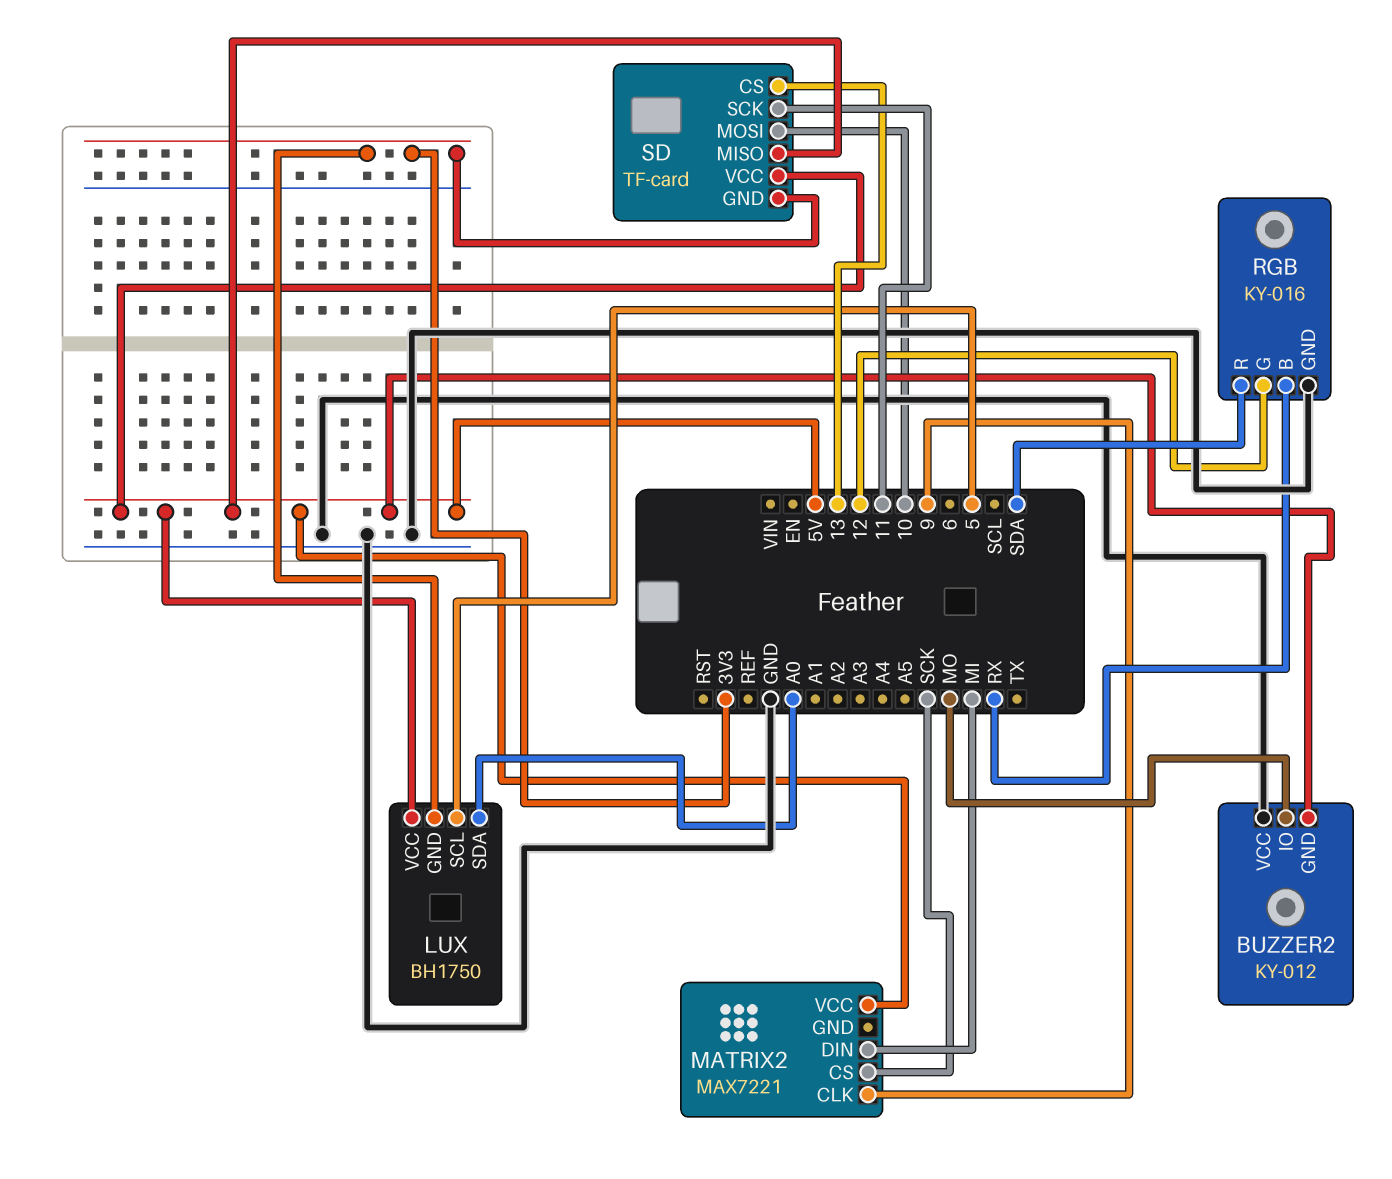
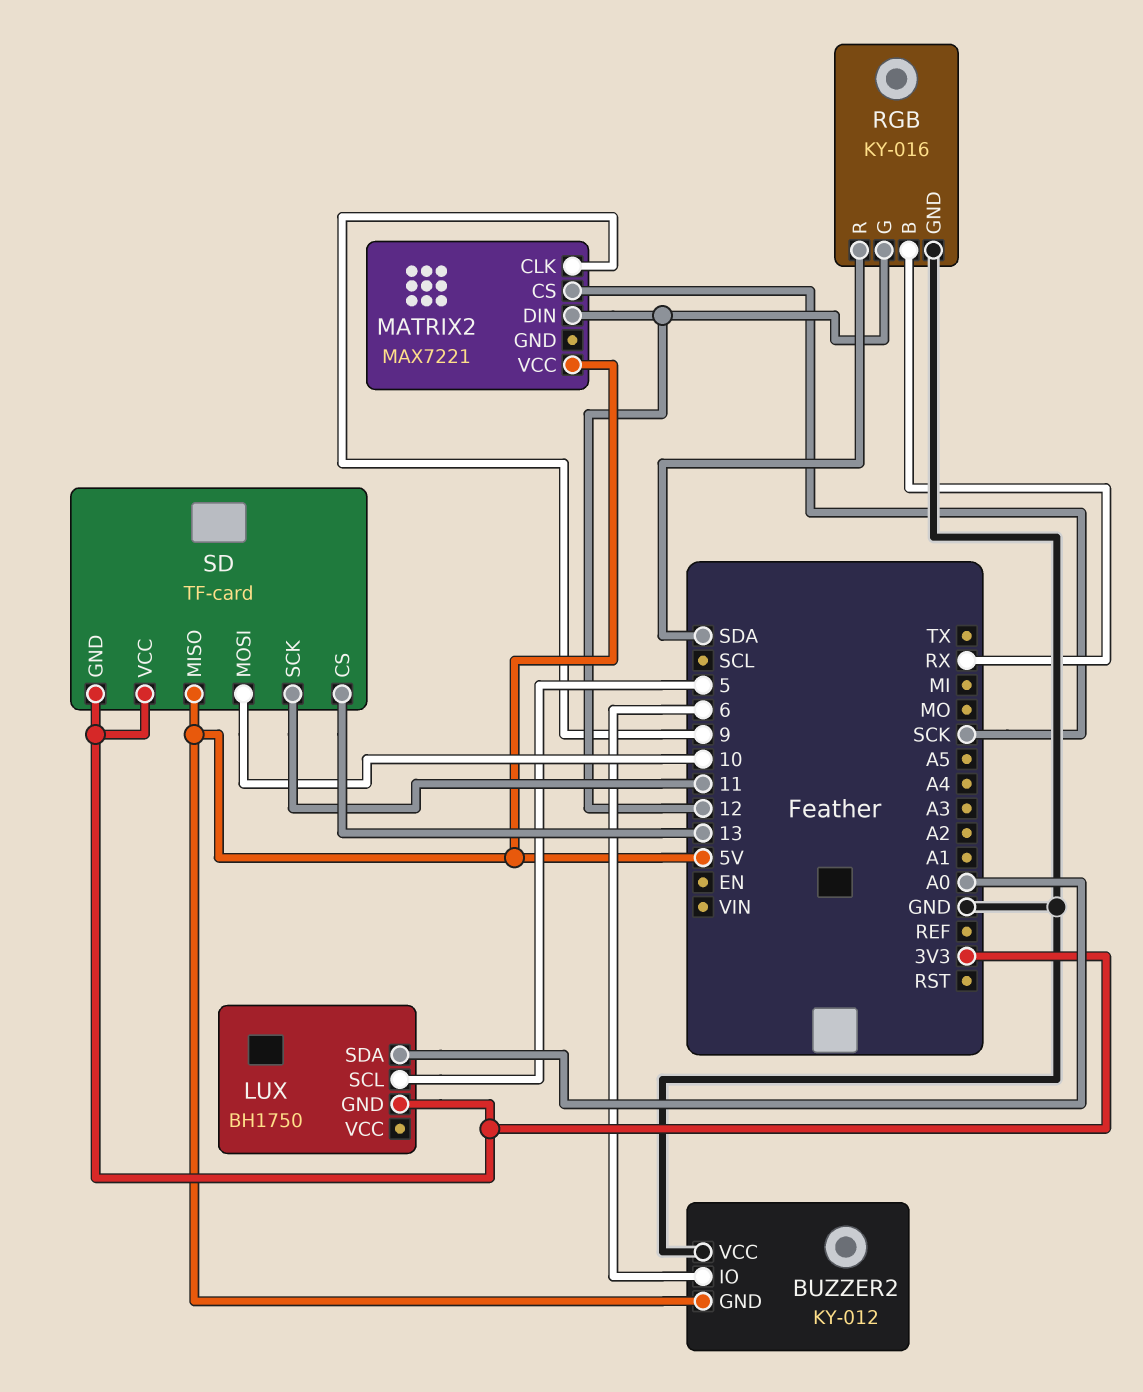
BUZZER2 pin IO: MO -> 6
LUX pin VCC: 5V -> none
MATRIX2 pin DIN: MI -> 12
SD pin VCC: 5V -> 3V3

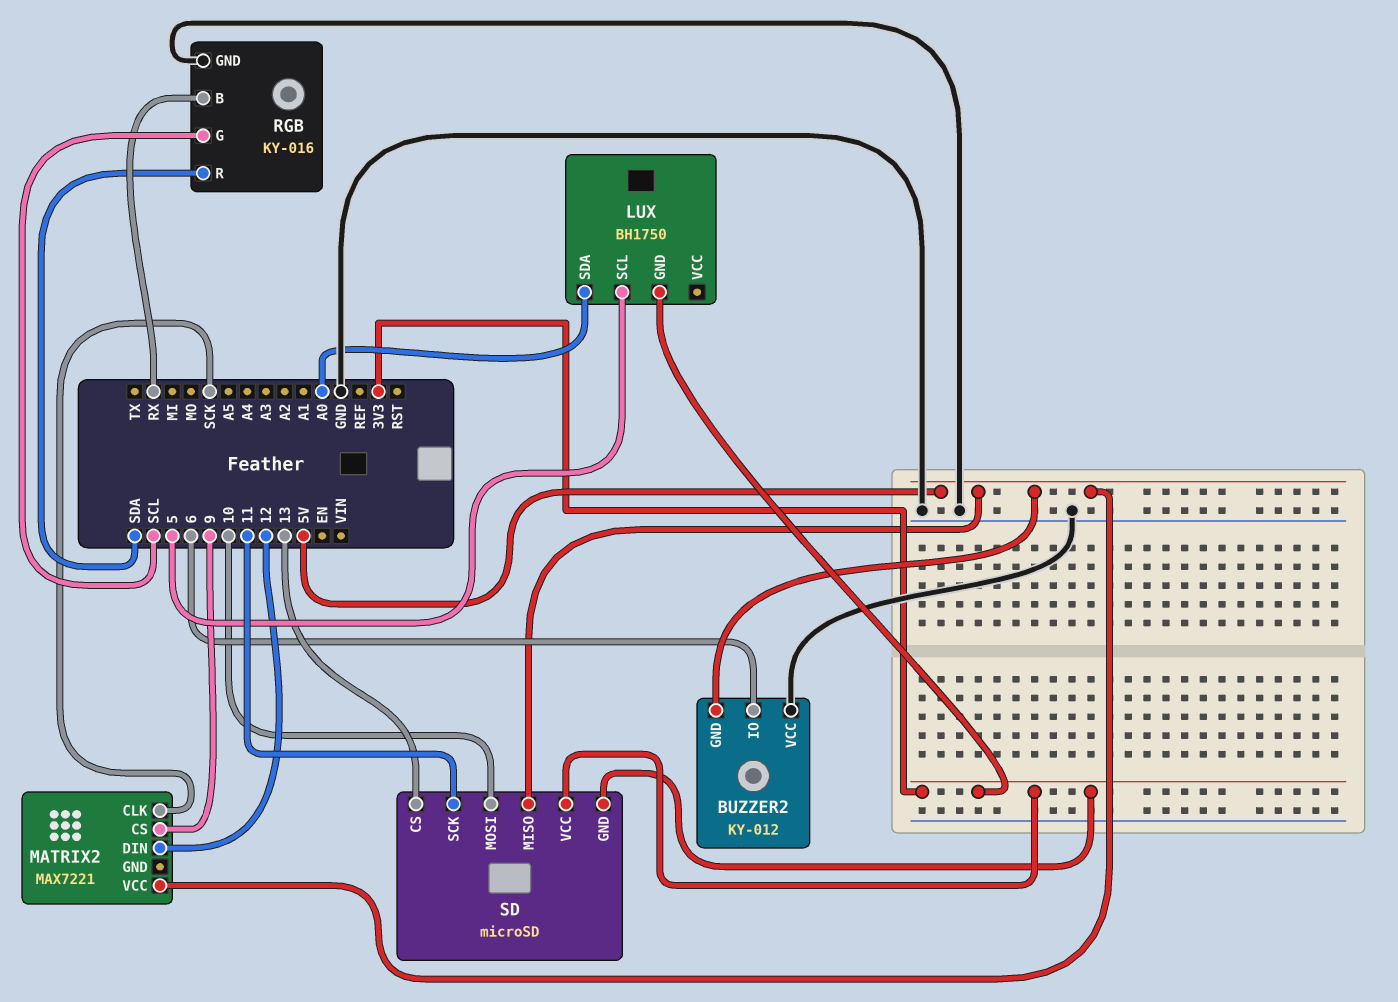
MATRIX2 pin CLK: 9 -> SCK
MATRIX2 pin CS: SCK -> 9
RGB pin G: 12 -> SCL
SD: TF-card -> microSD

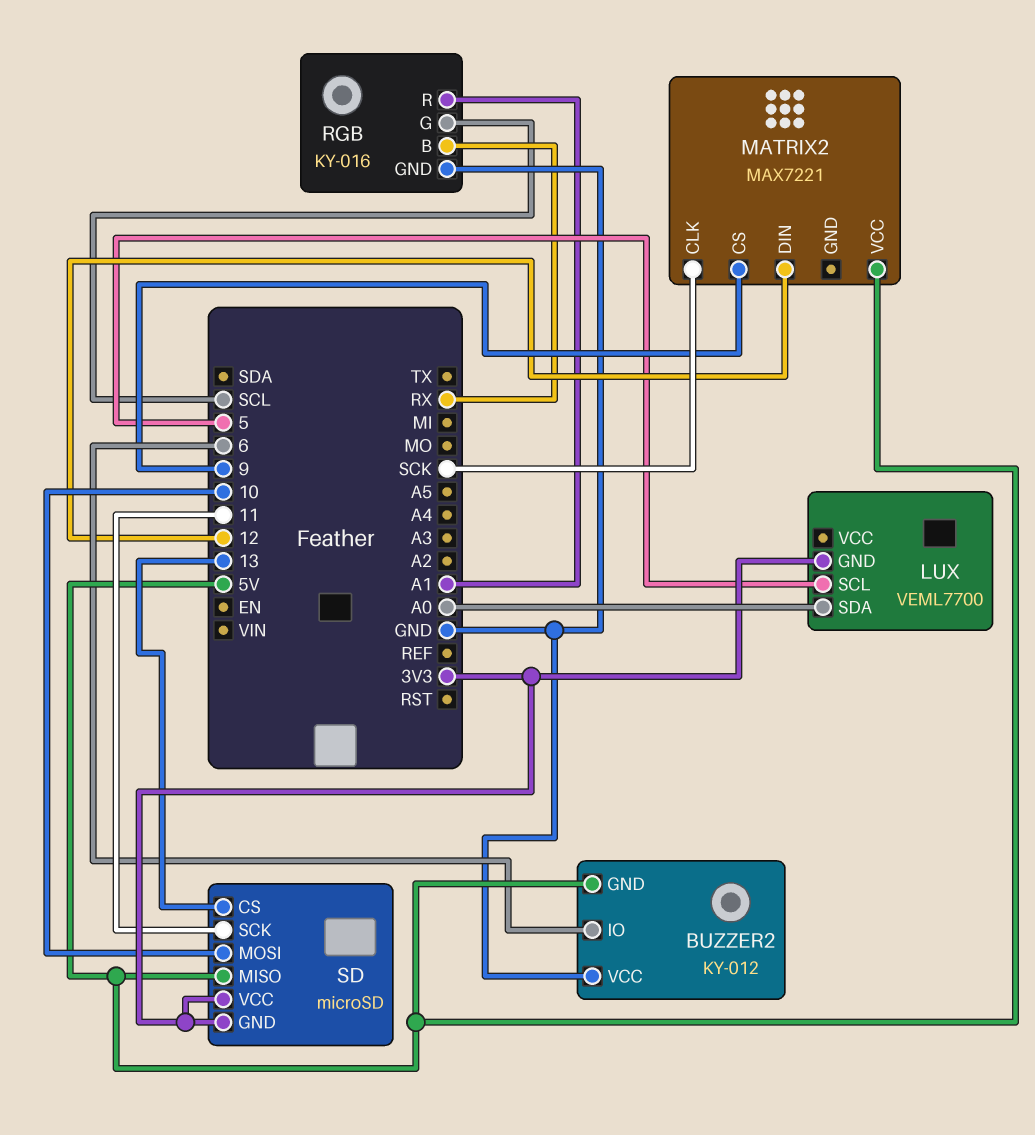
LUX: BH1750 -> VEML7700
RGB pin R: SDA -> A1

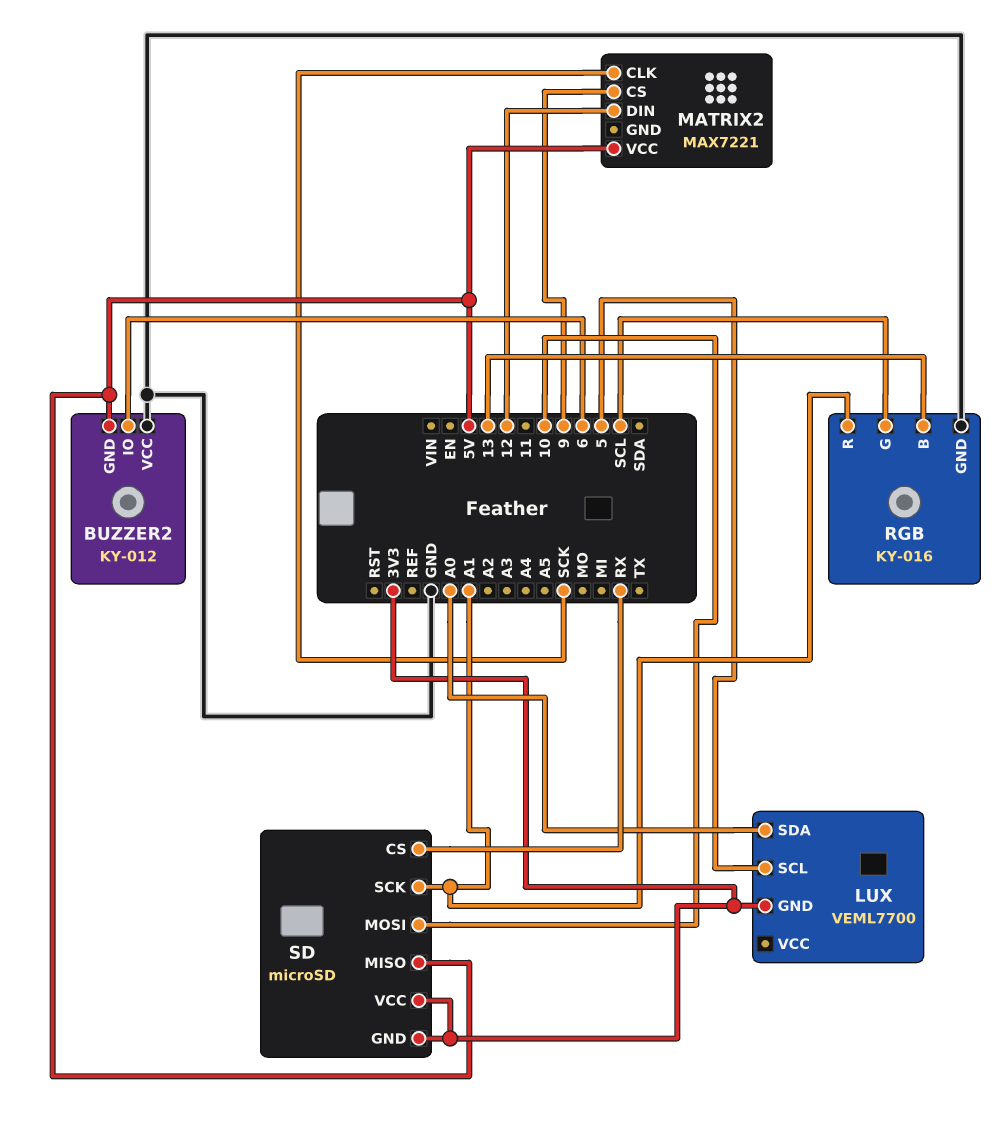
RGB pin B: RX -> 13
SD pin CS: 13 -> RX
SD pin SCK: 11 -> A1

